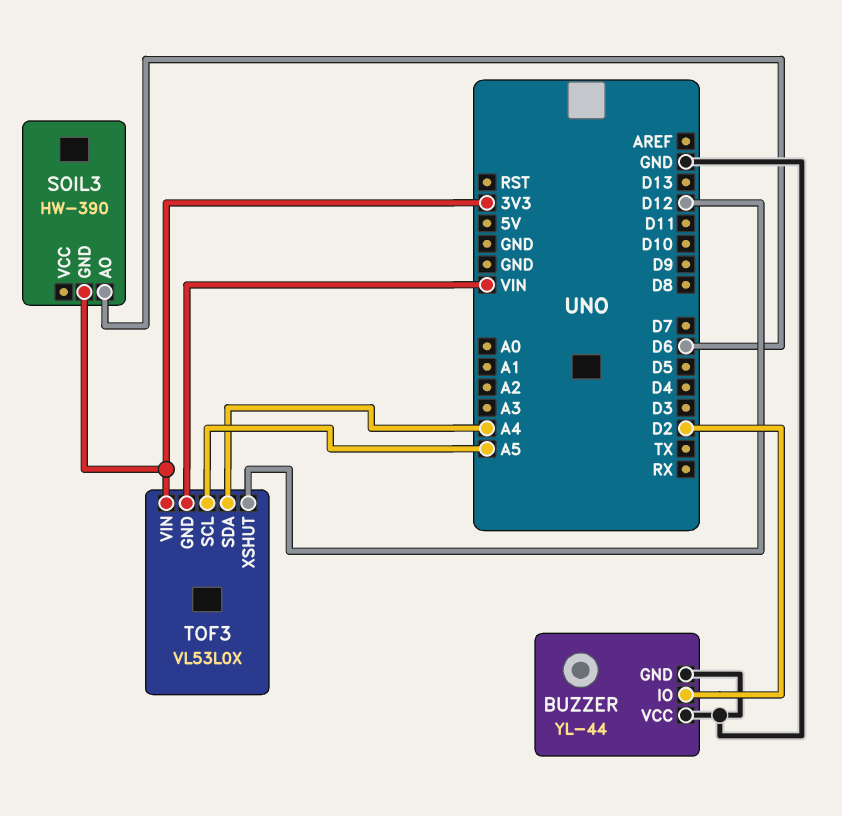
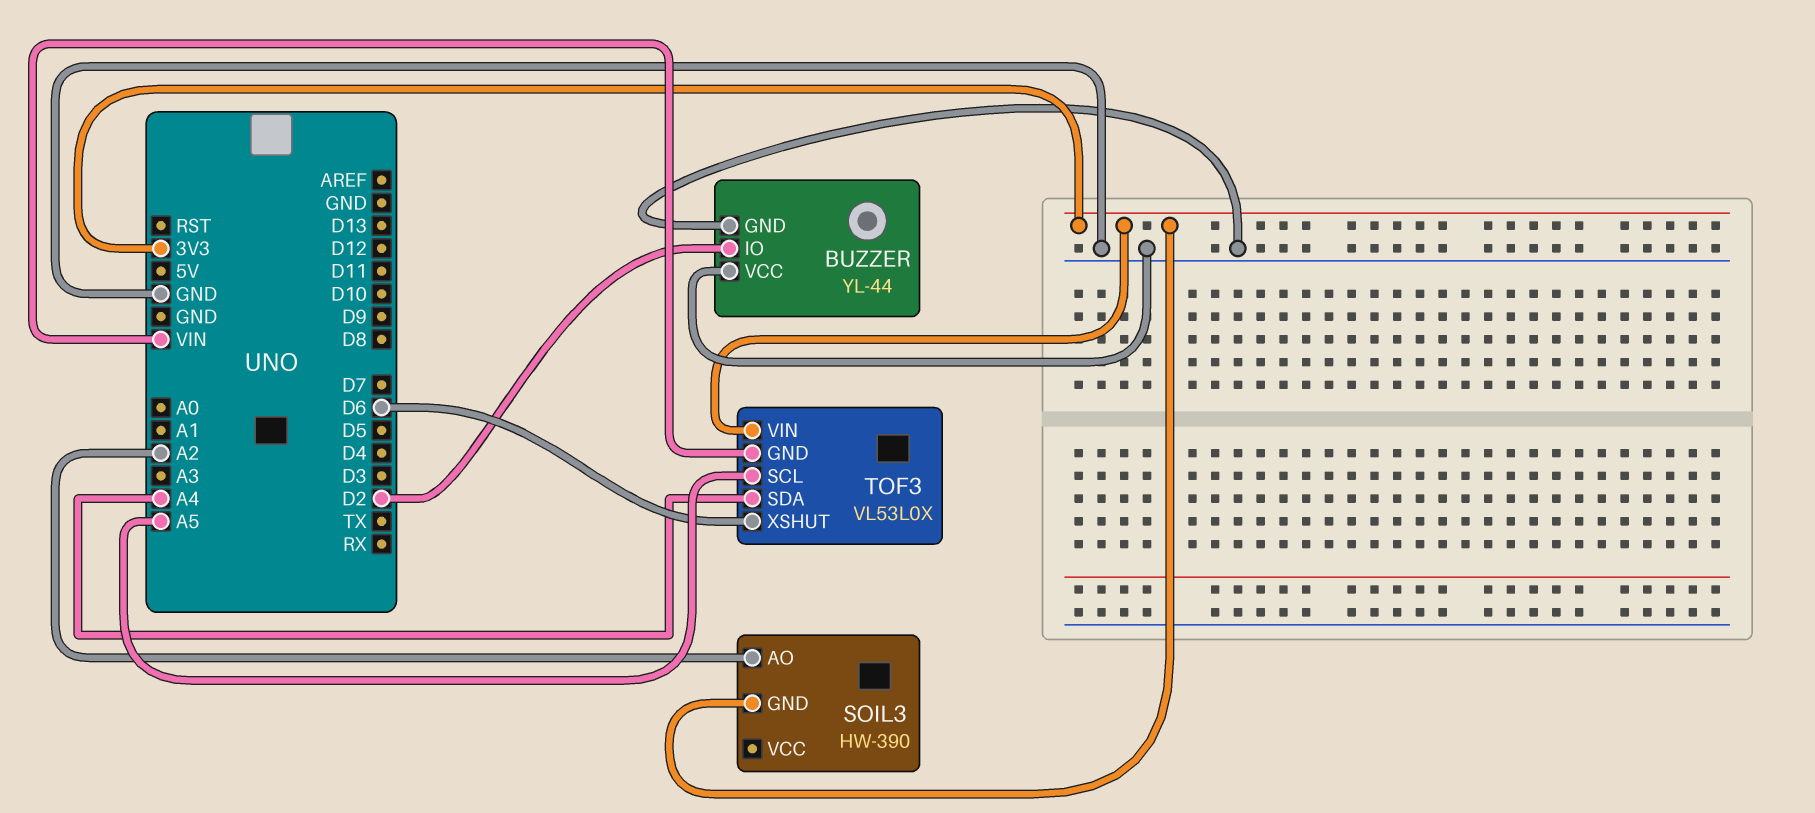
SOIL3 pin AO: D6 -> A2
TOF3 pin XSHUT: D12 -> D6

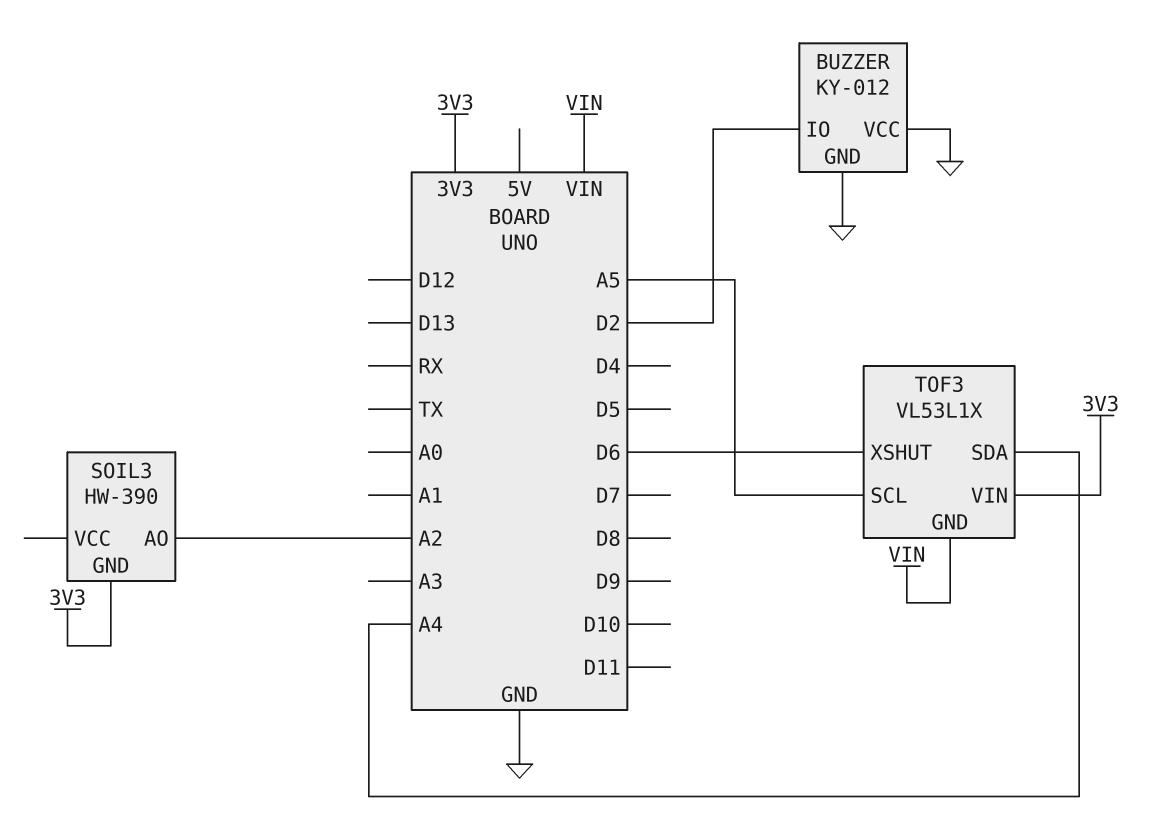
BUZZER: YL-44 -> KY-012
TOF3: VL53L0X -> VL53L1X

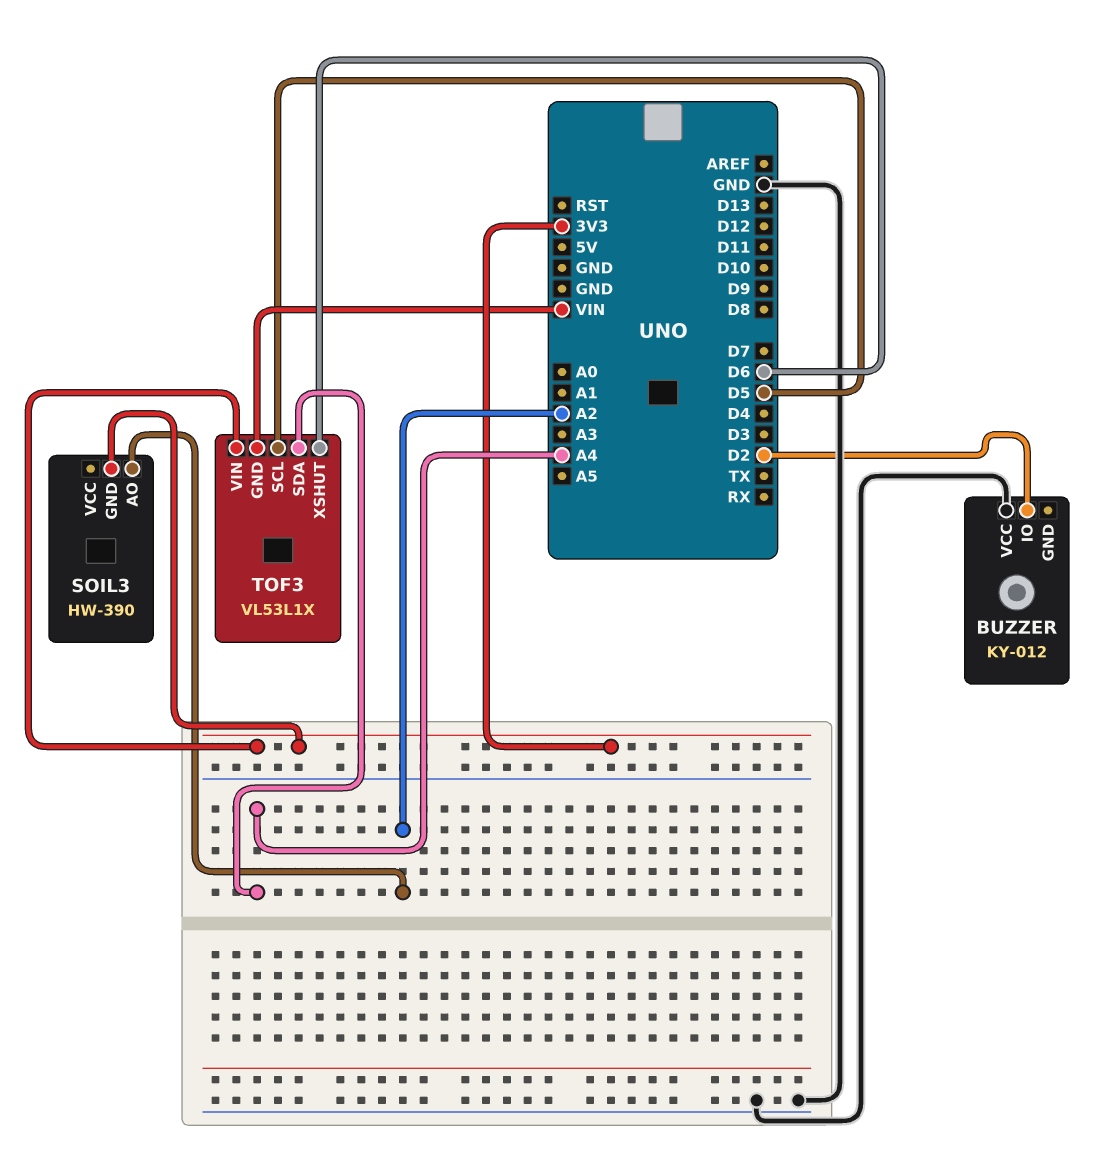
BUZZER pin GND: GND -> none
TOF3 pin SCL: A5 -> D5

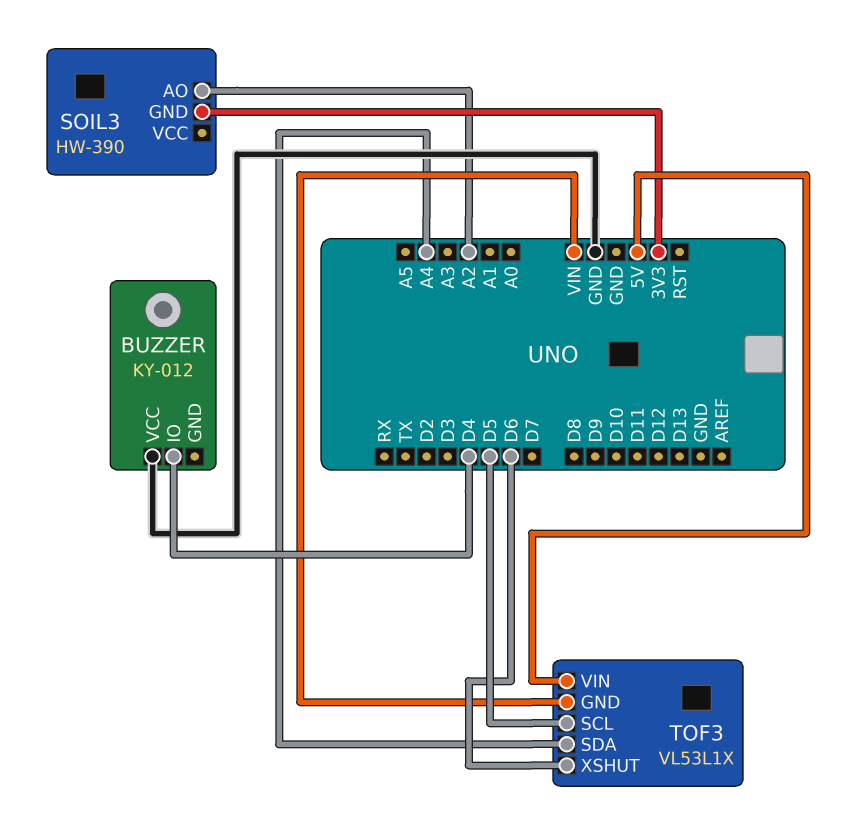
BUZZER pin IO: D2 -> D4
TOF3 pin VIN: 3V3 -> 5V

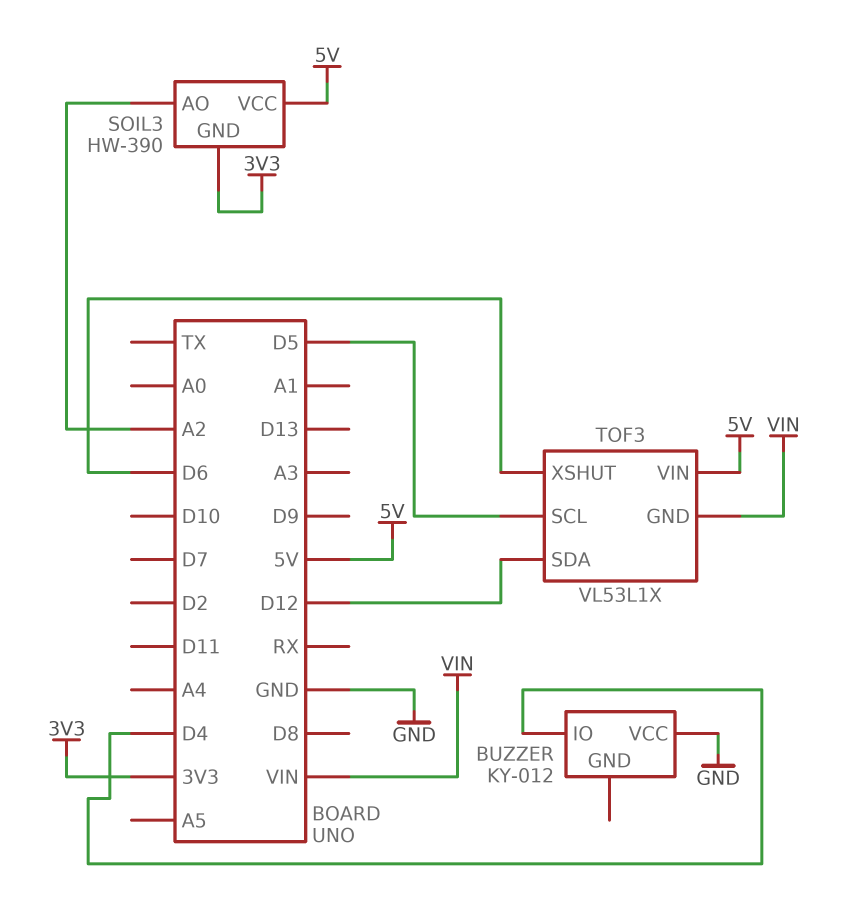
SOIL3 pin VCC: none -> 5V
TOF3 pin SDA: A4 -> D12

